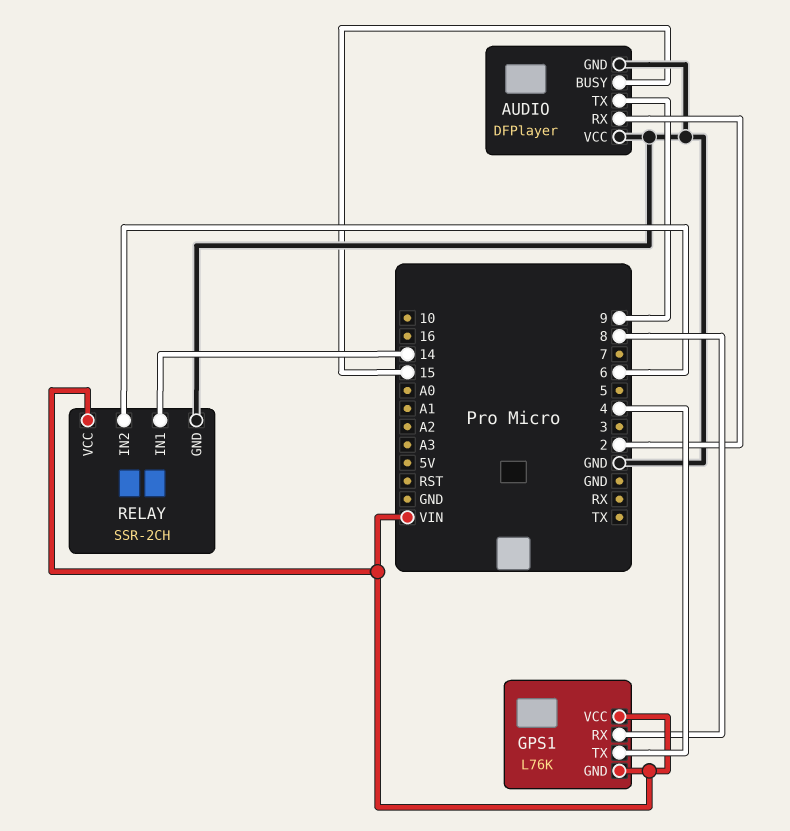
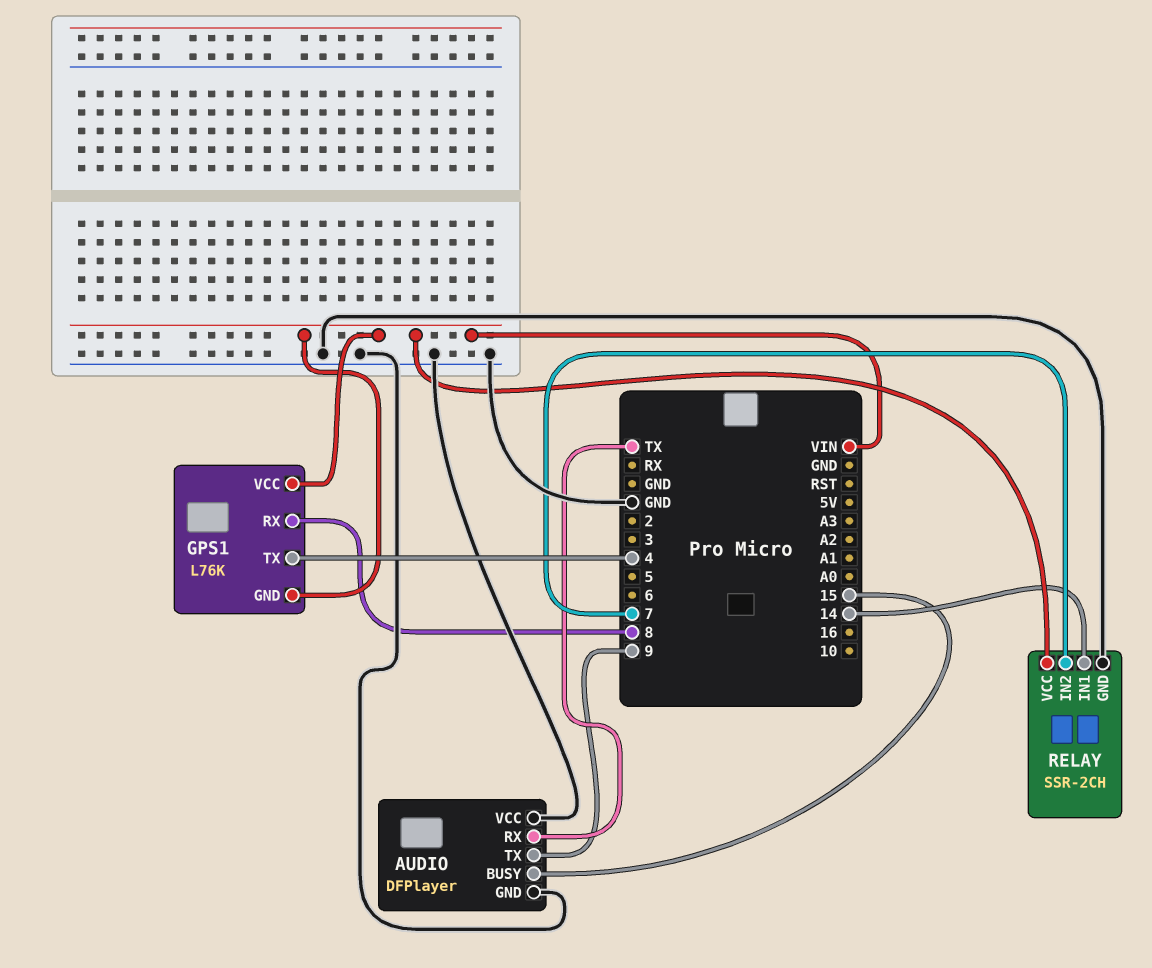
AUDIO pin RX: 2 -> TX
RELAY pin IN2: 6 -> 7

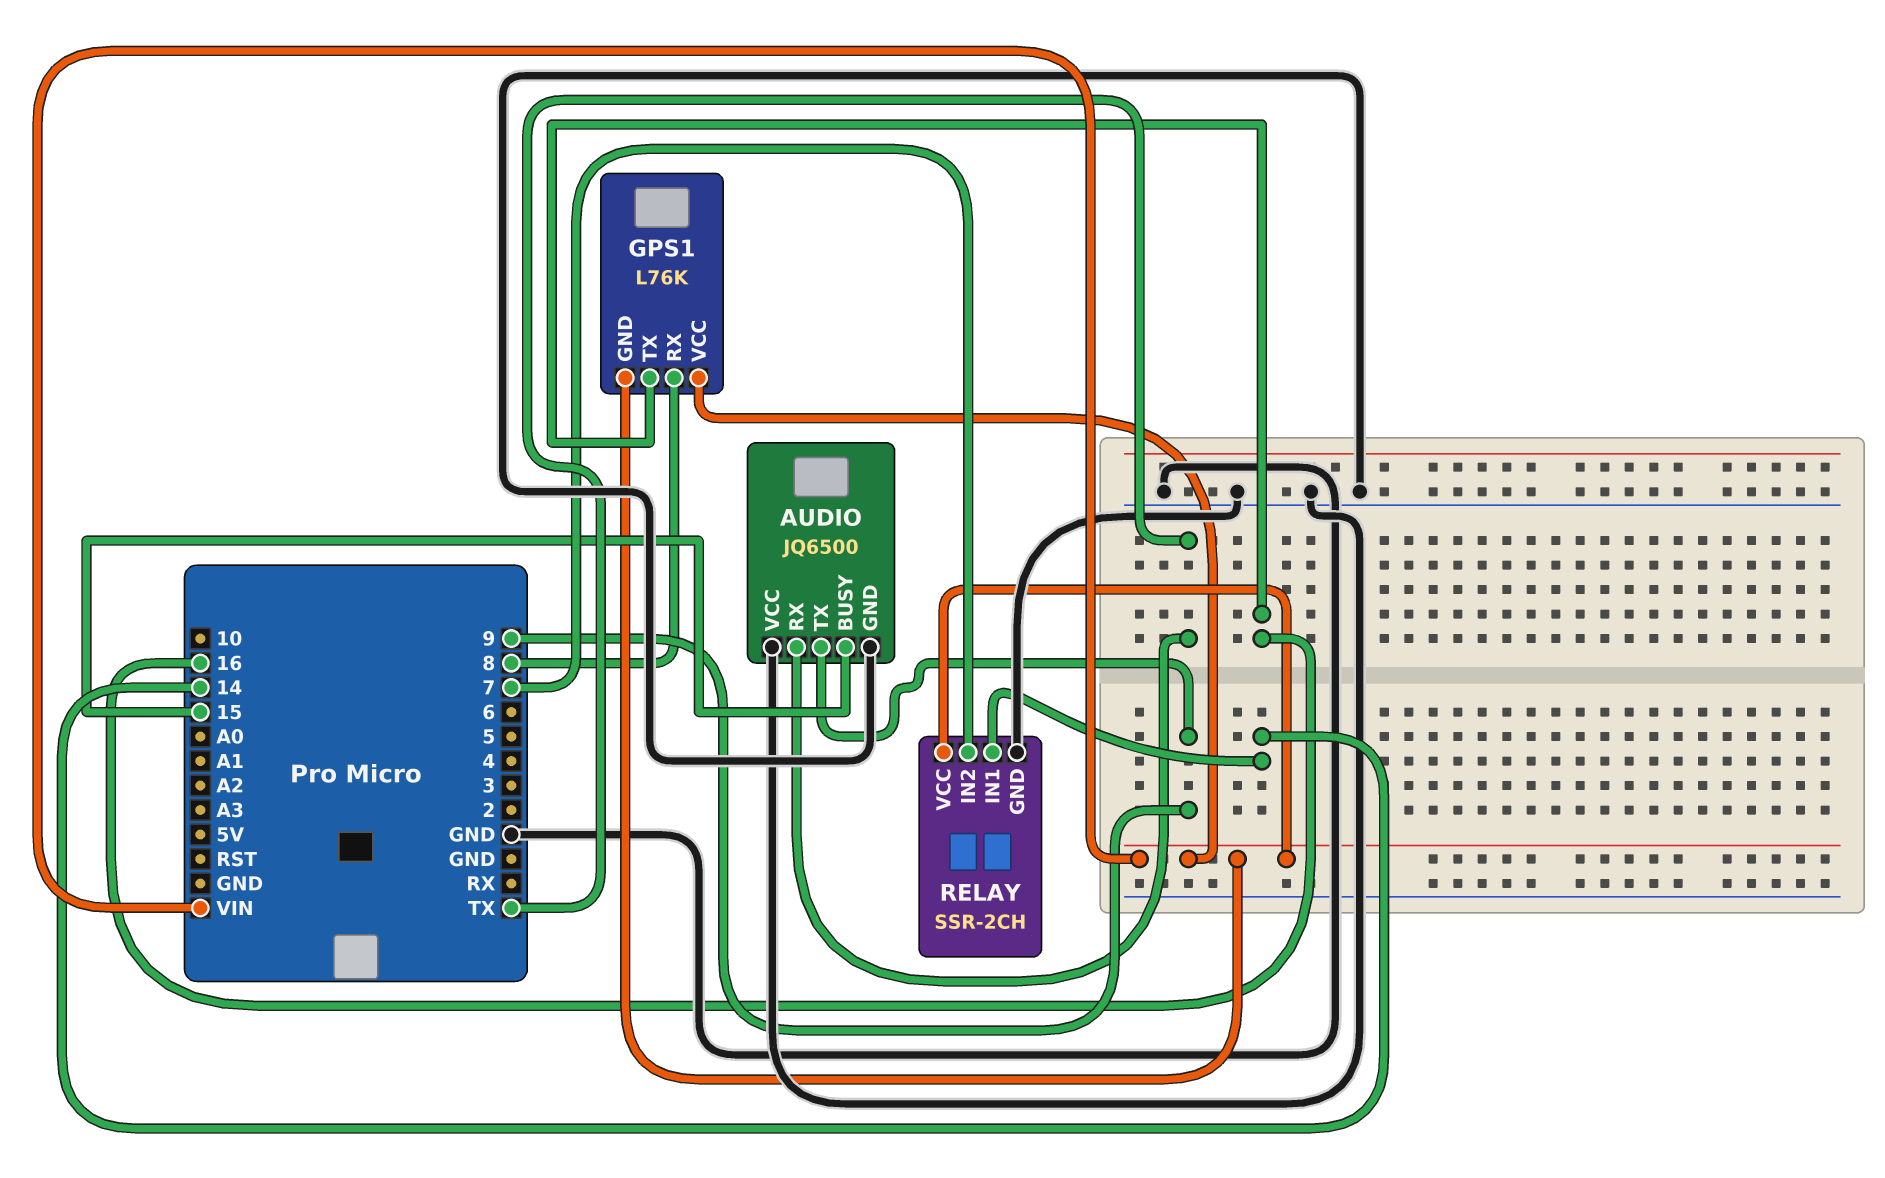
AUDIO: DFPlayer -> JQ6500
GPS1 pin TX: 4 -> 16

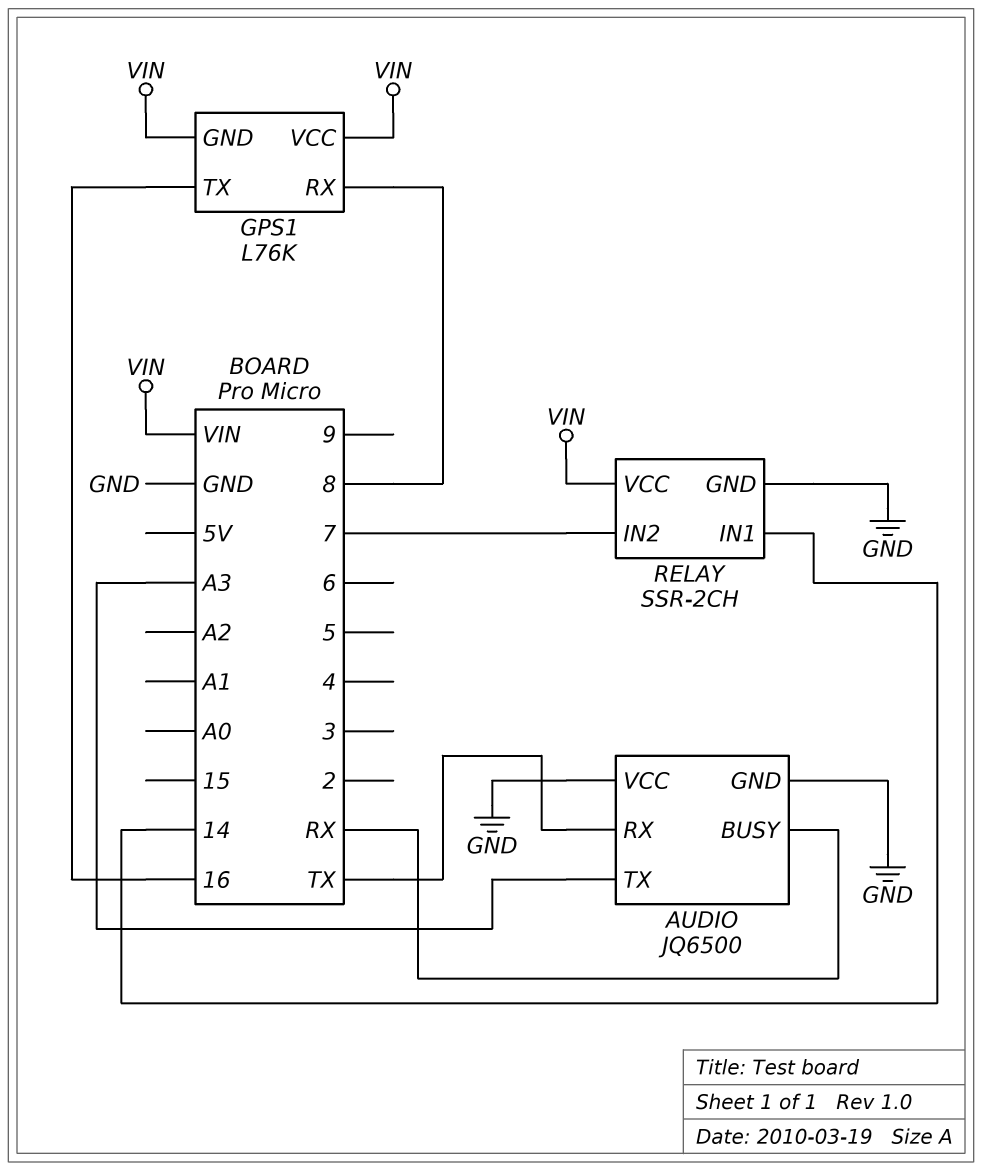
AUDIO pin BUSY: 15 -> RX
AUDIO pin TX: 9 -> A3

